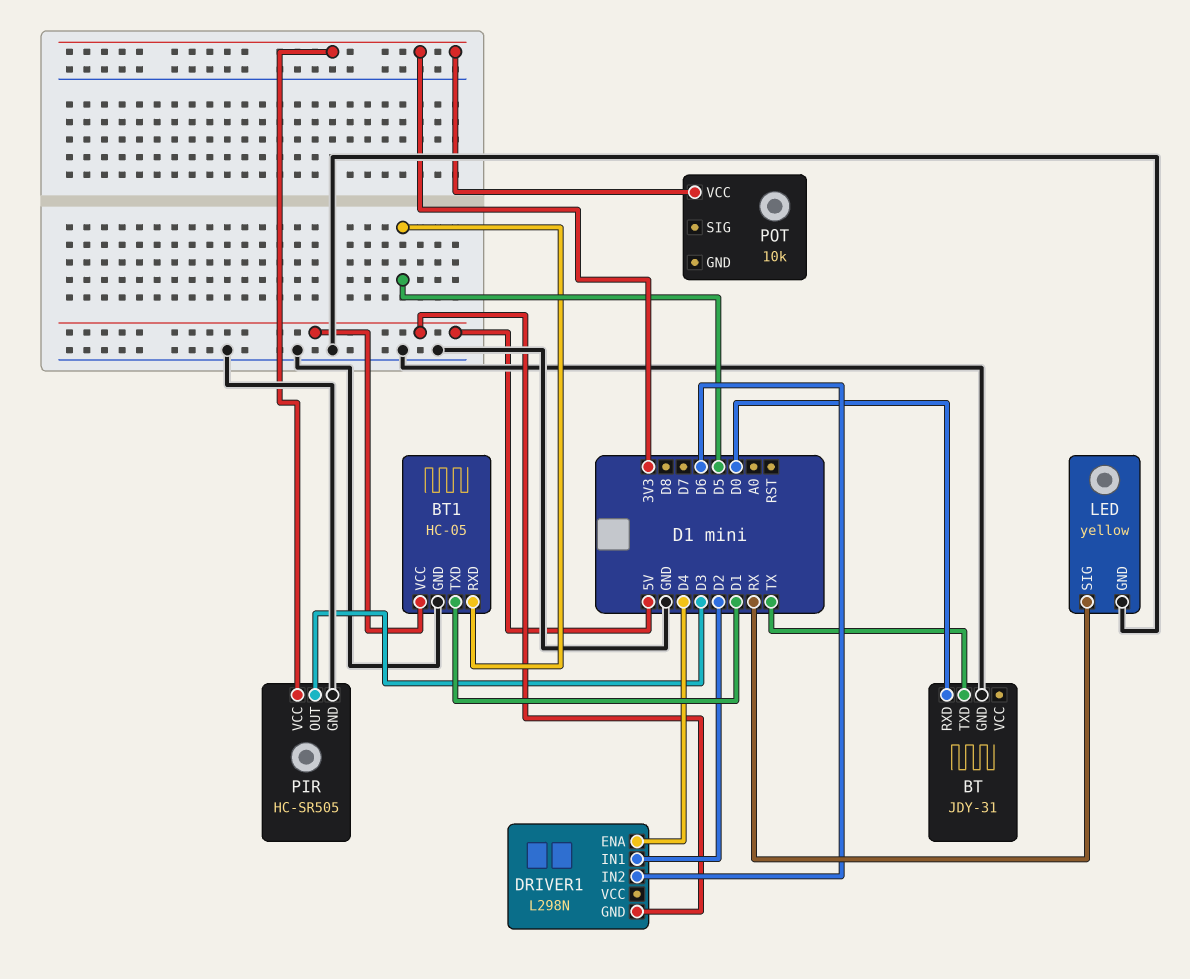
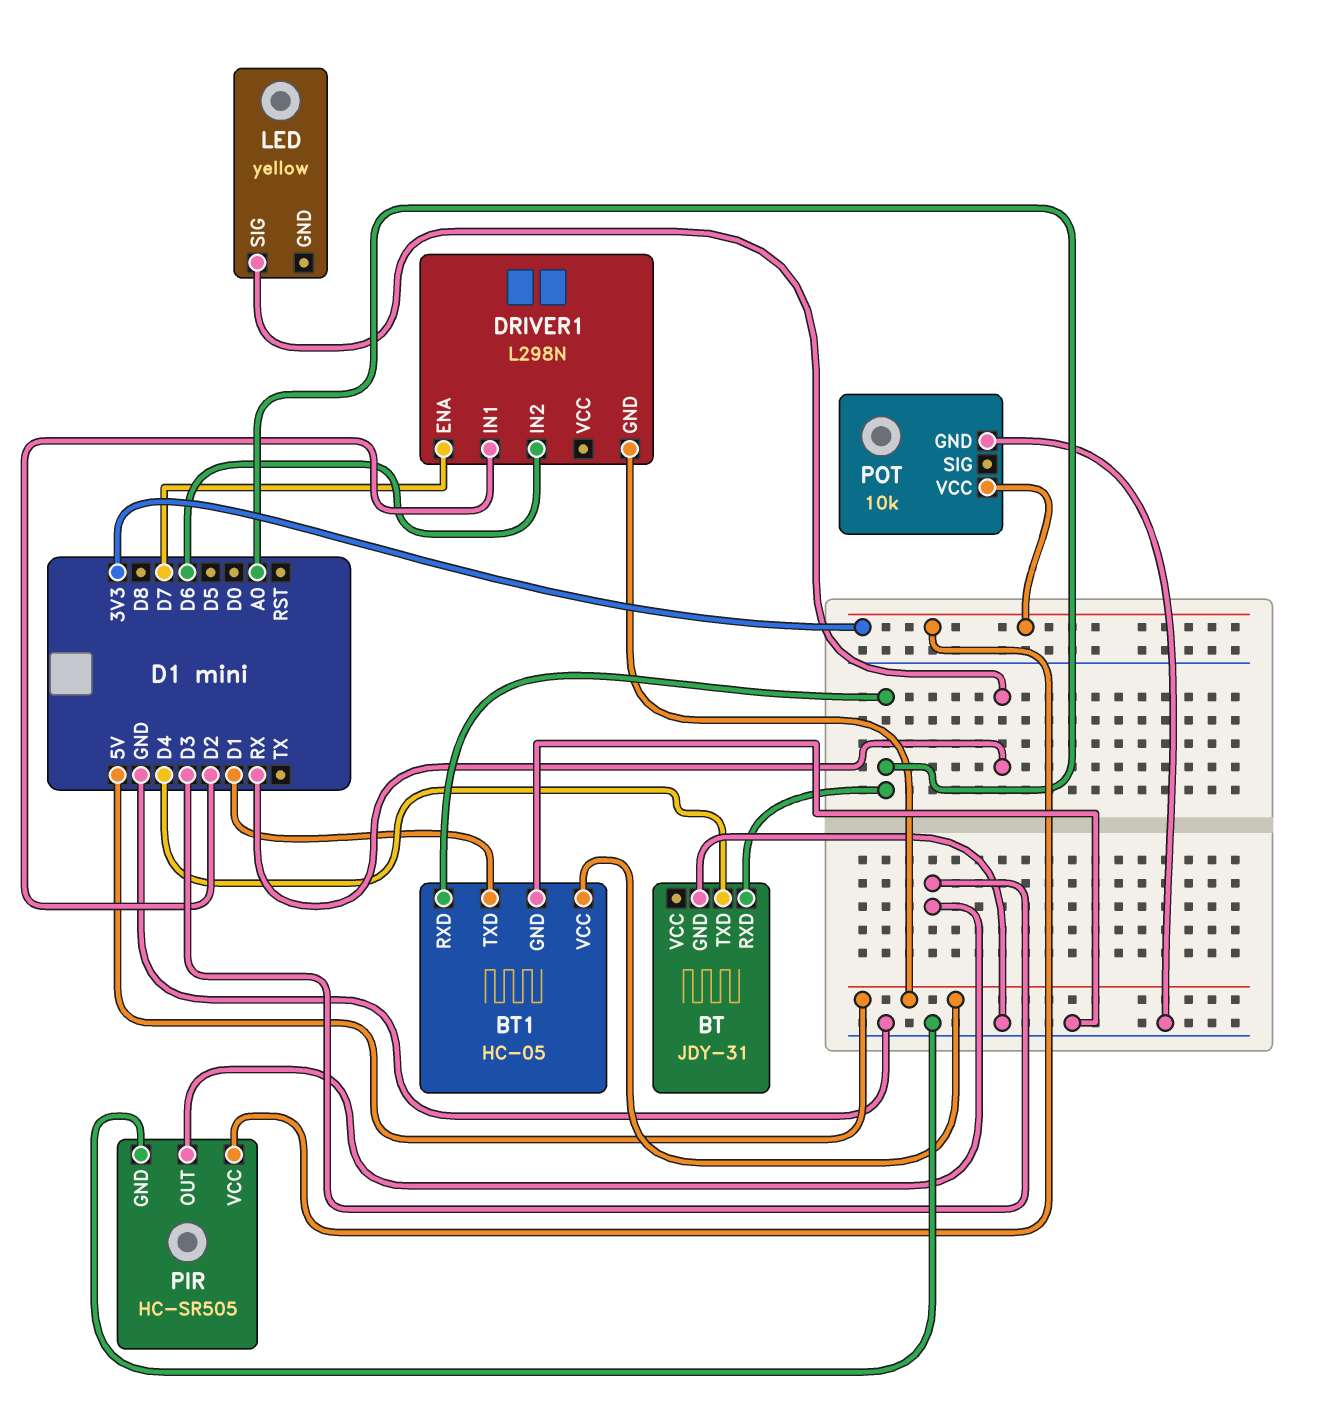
BT pin RXD: D0 -> A0
BT pin TXD: TX -> D4
BT1 pin RXD: D5 -> A0
DRIVER1 pin ENA: D4 -> D7
LED pin GND: GND -> none
POT pin GND: none -> GND

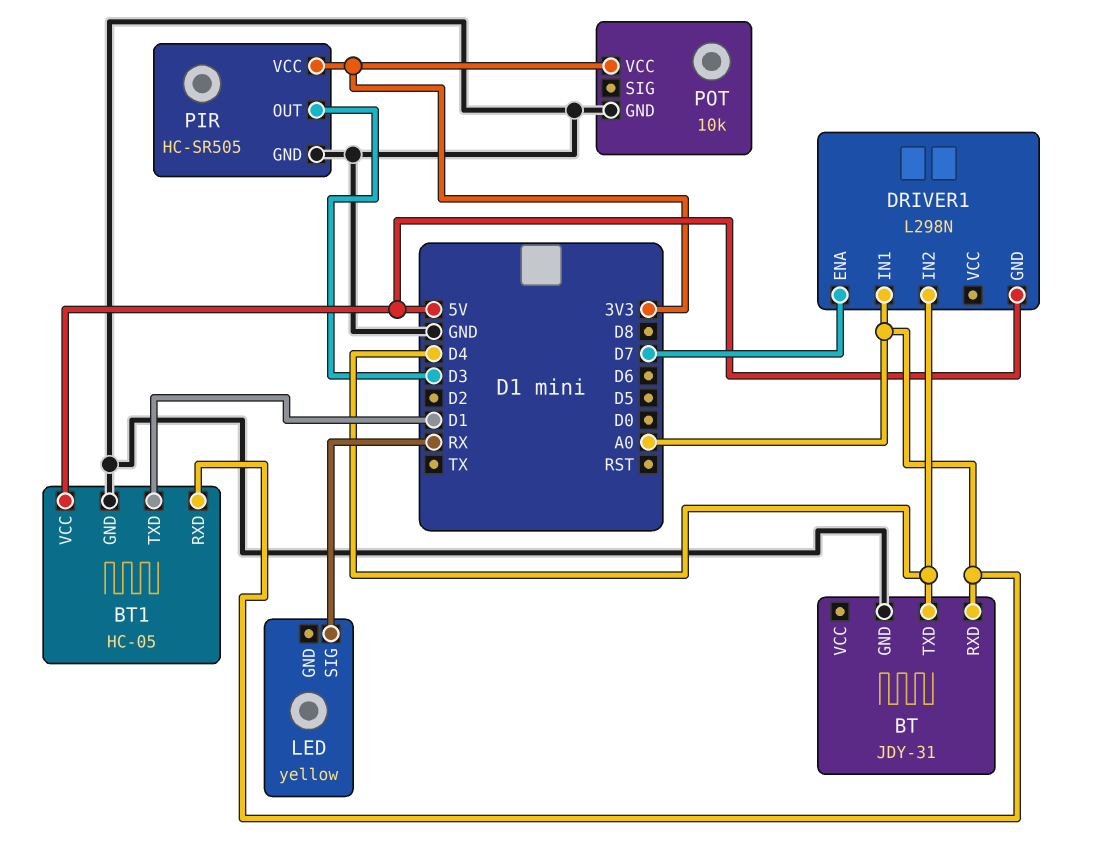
DRIVER1 pin IN1: D2 -> A0
DRIVER1 pin IN2: D6 -> D4

